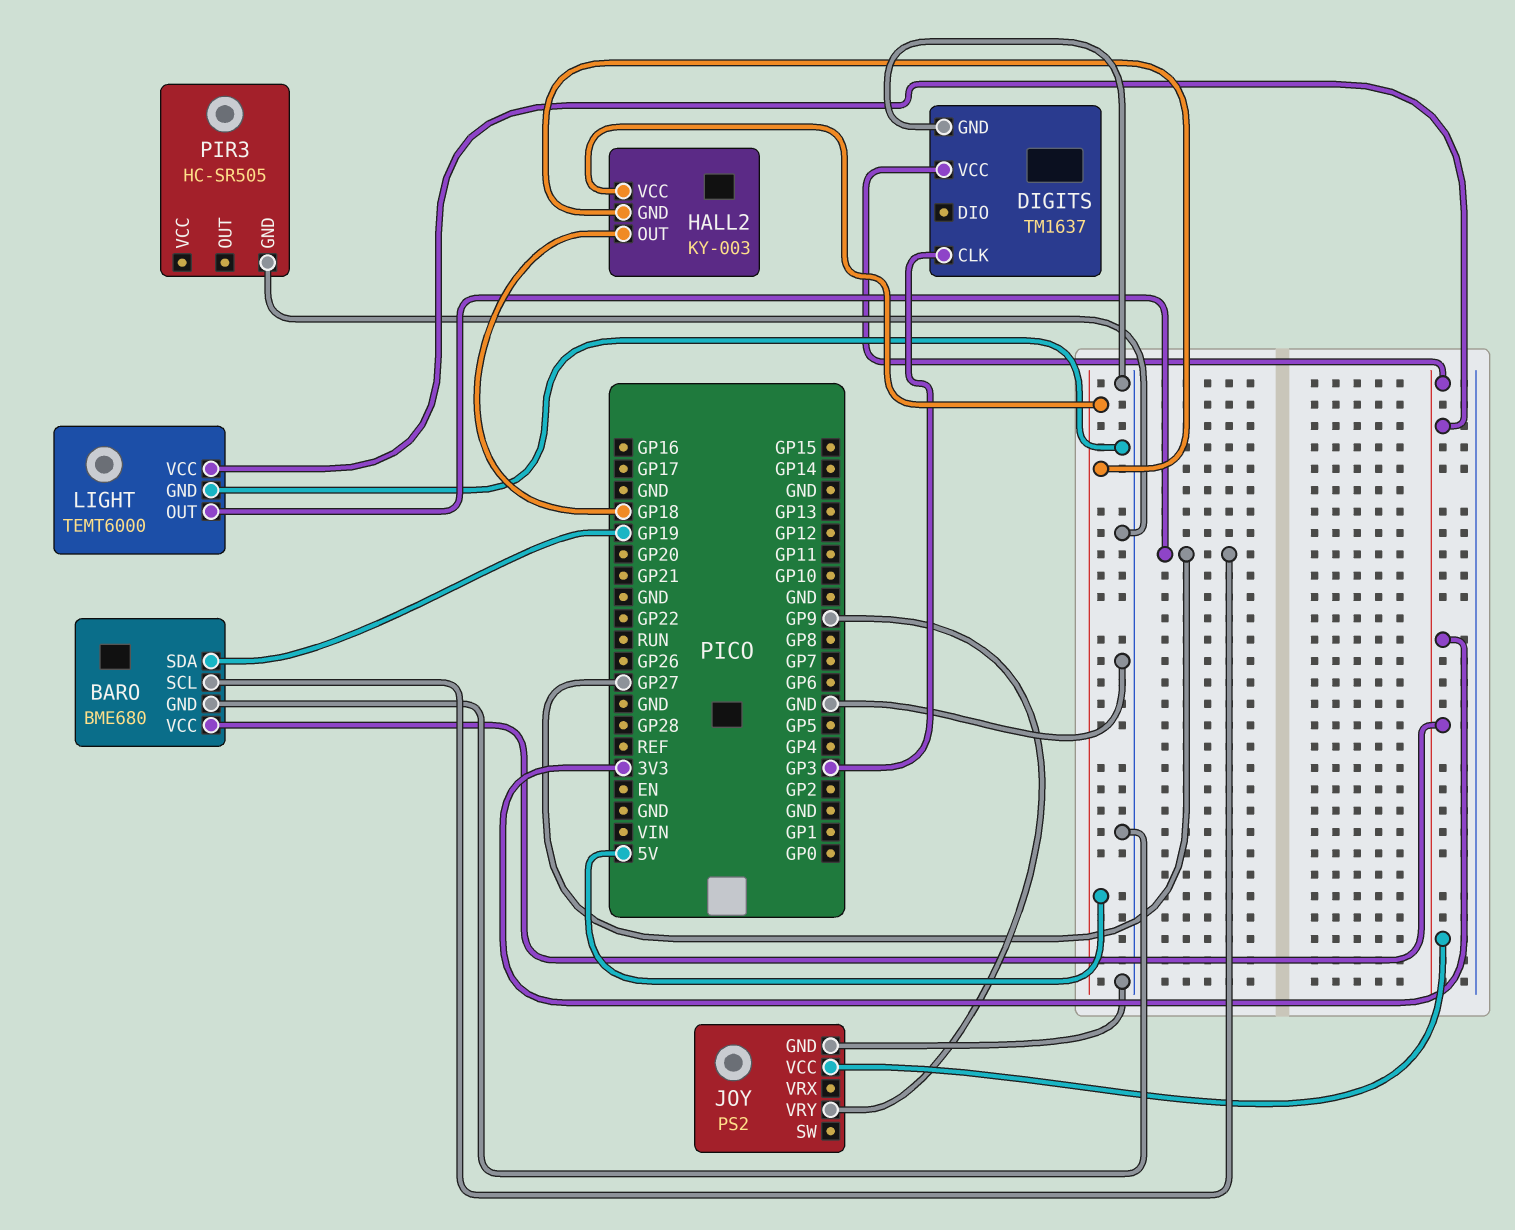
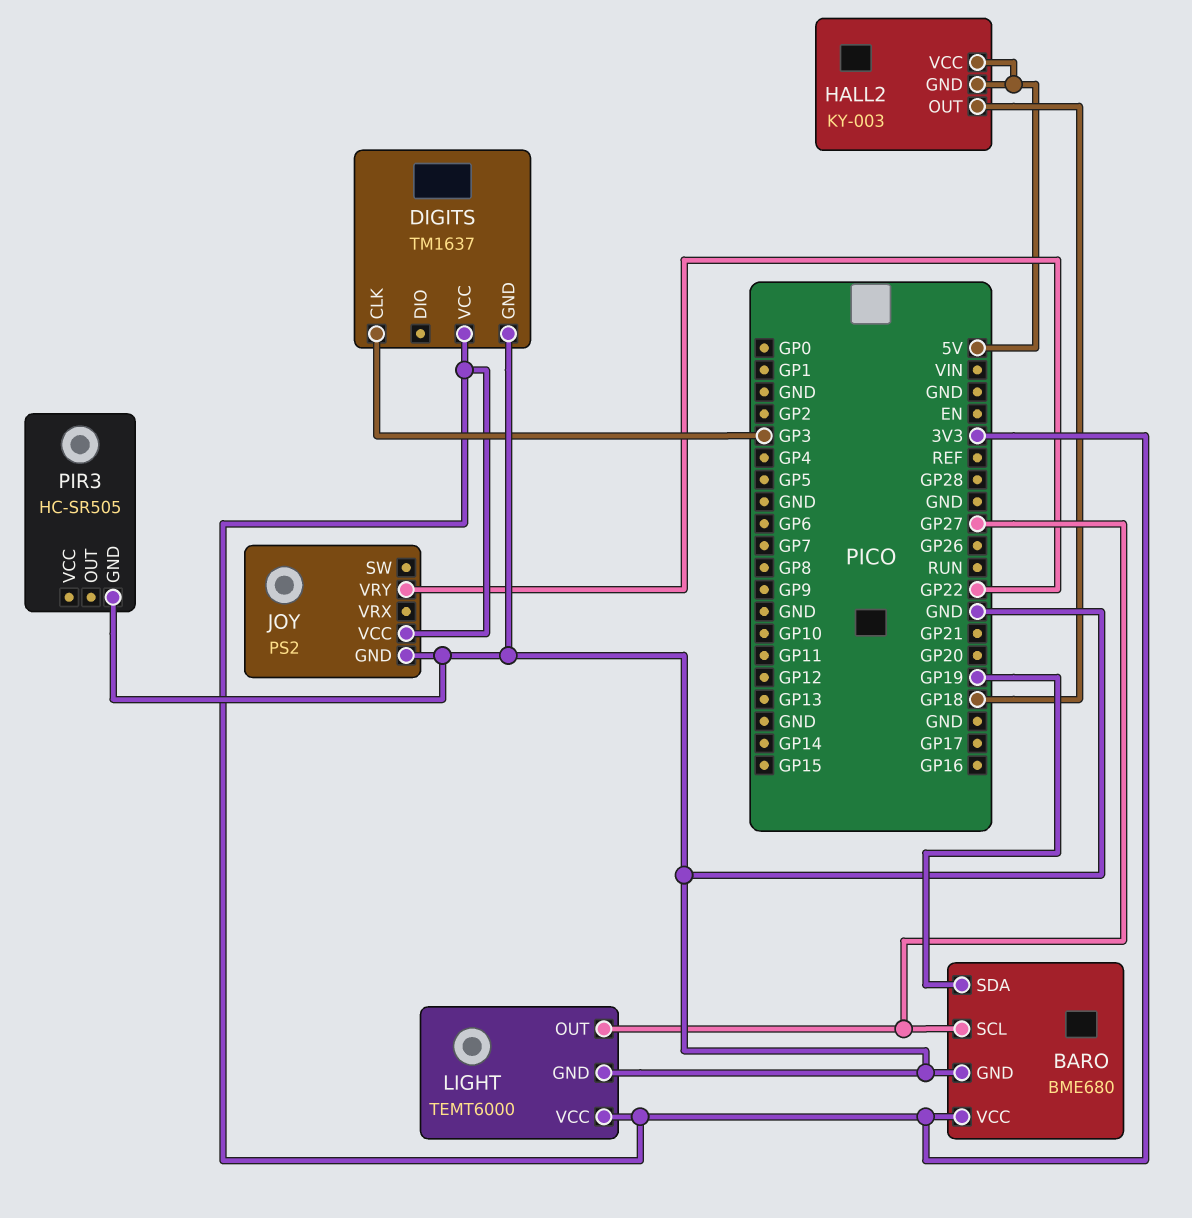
JOY pin VRY: GP9 -> GP22

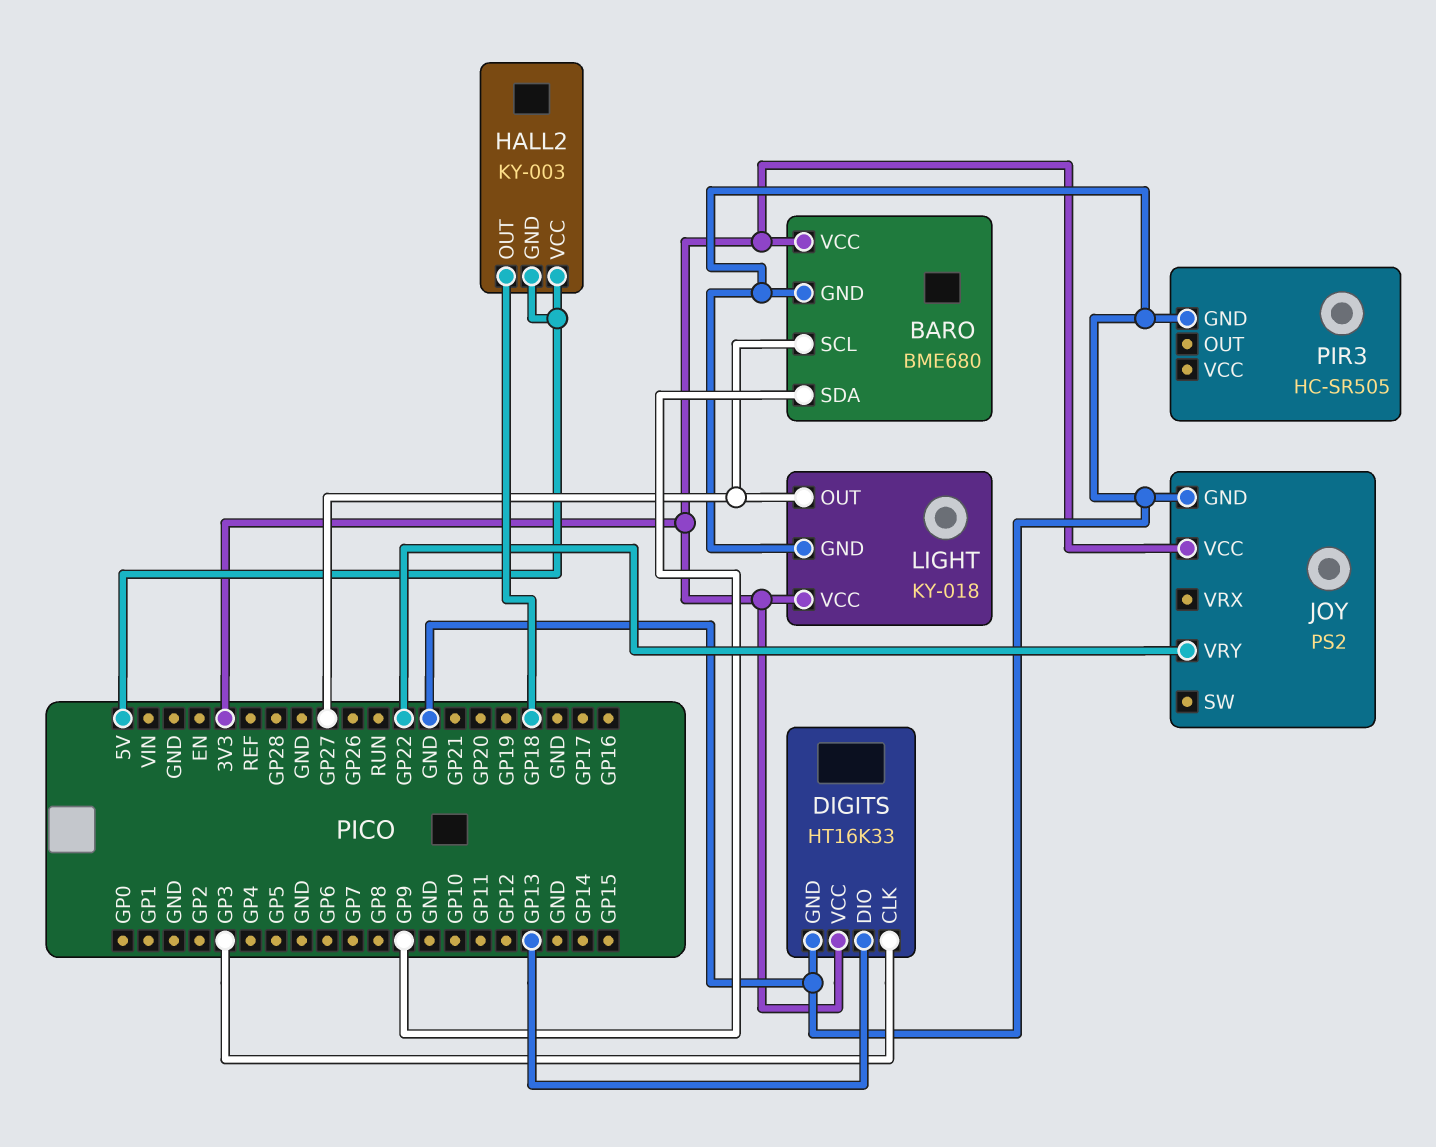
BARO pin SDA: GP19 -> GP9
DIGITS: TM1637 -> HT16K33
DIGITS pin DIO: none -> GP13
LIGHT: TEMT6000 -> KY-018

